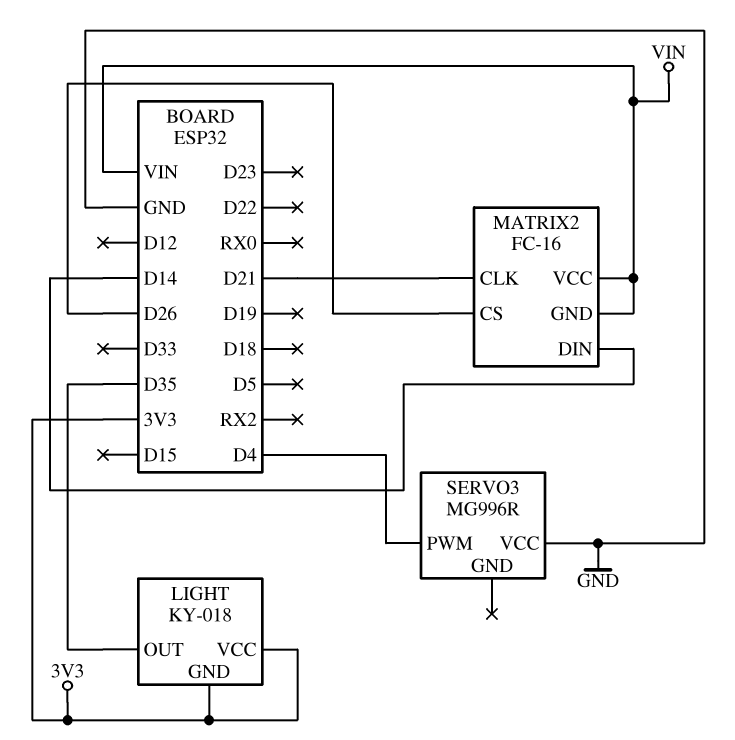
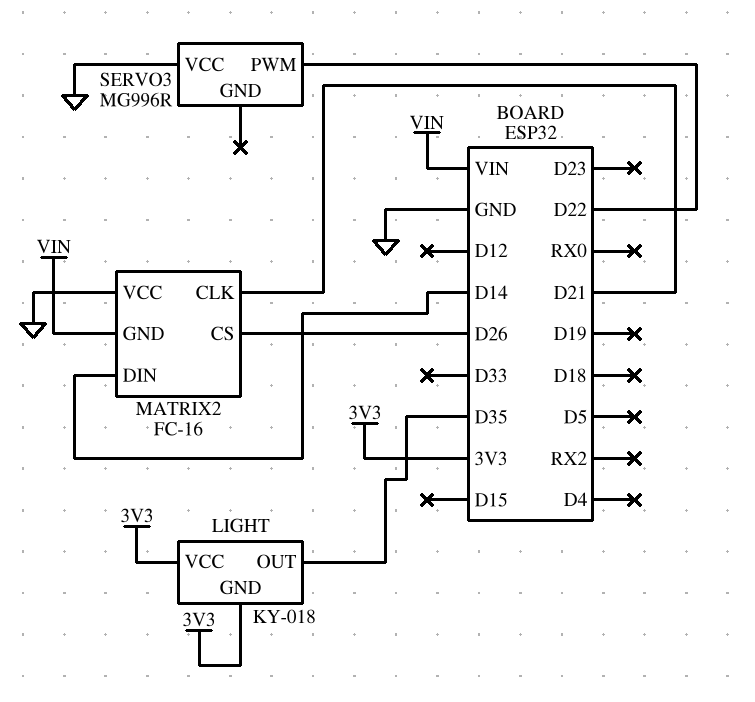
MATRIX2 pin VCC: VIN -> GND
SERVO3 pin PWM: D4 -> D22

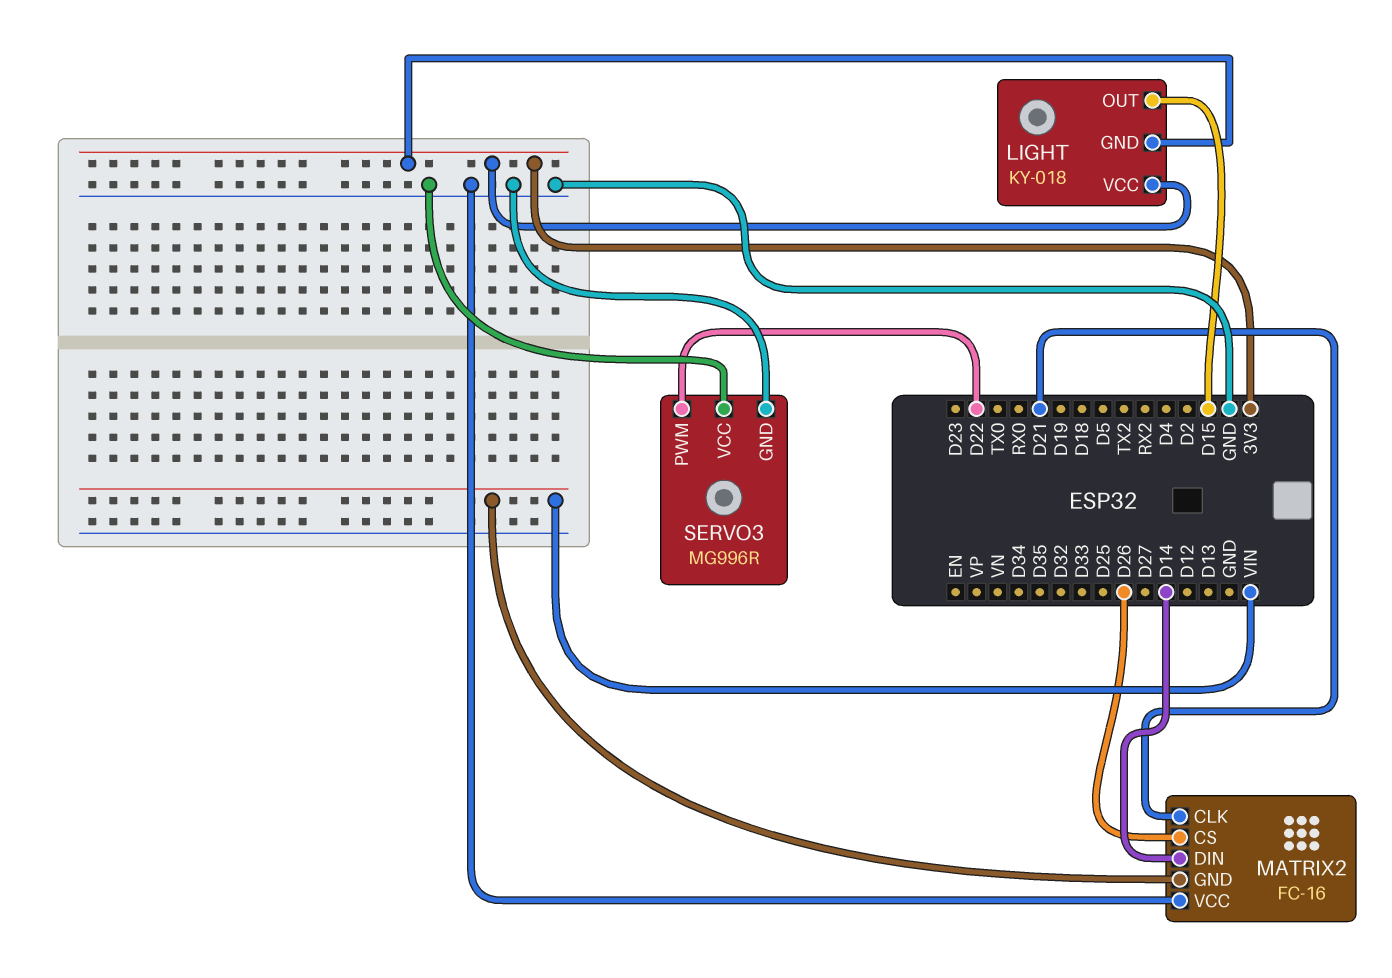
LIGHT pin OUT: D35 -> D15
SERVO3 pin GND: none -> GND

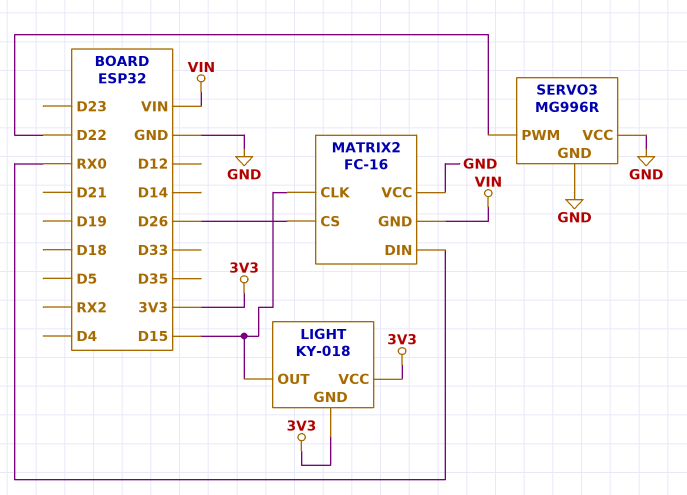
MATRIX2 pin CLK: D21 -> D15
MATRIX2 pin DIN: D14 -> RX0

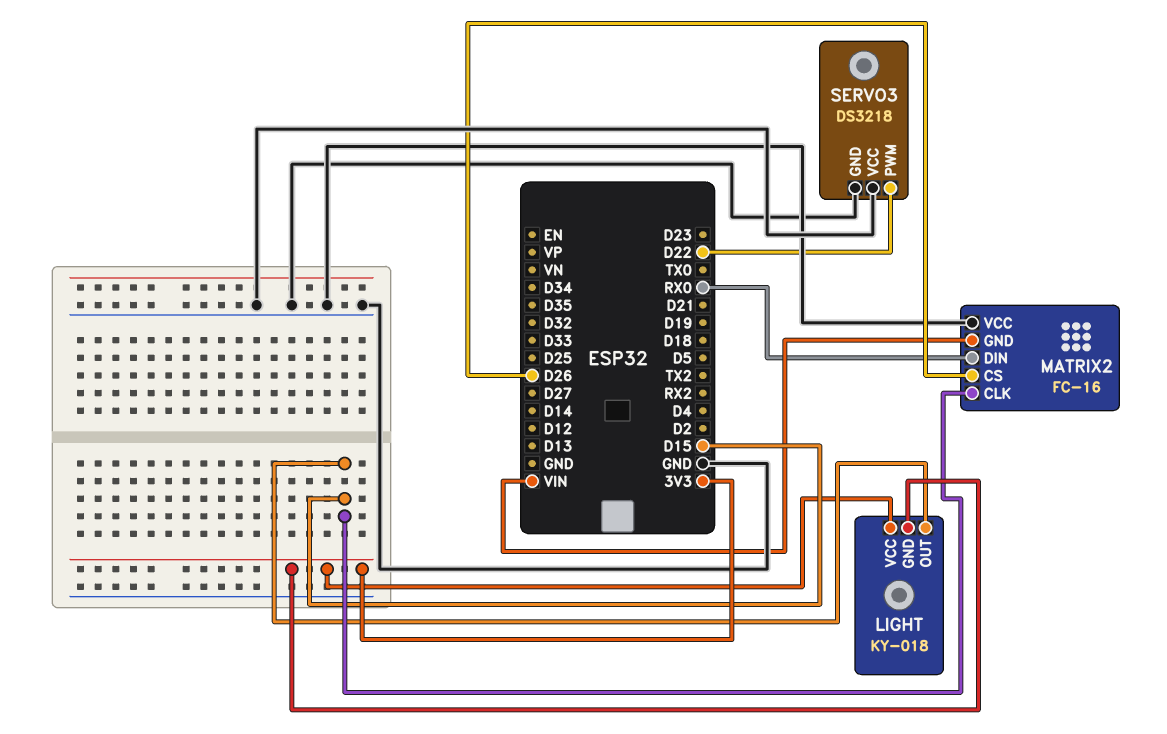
SERVO3: MG996R -> DS3218

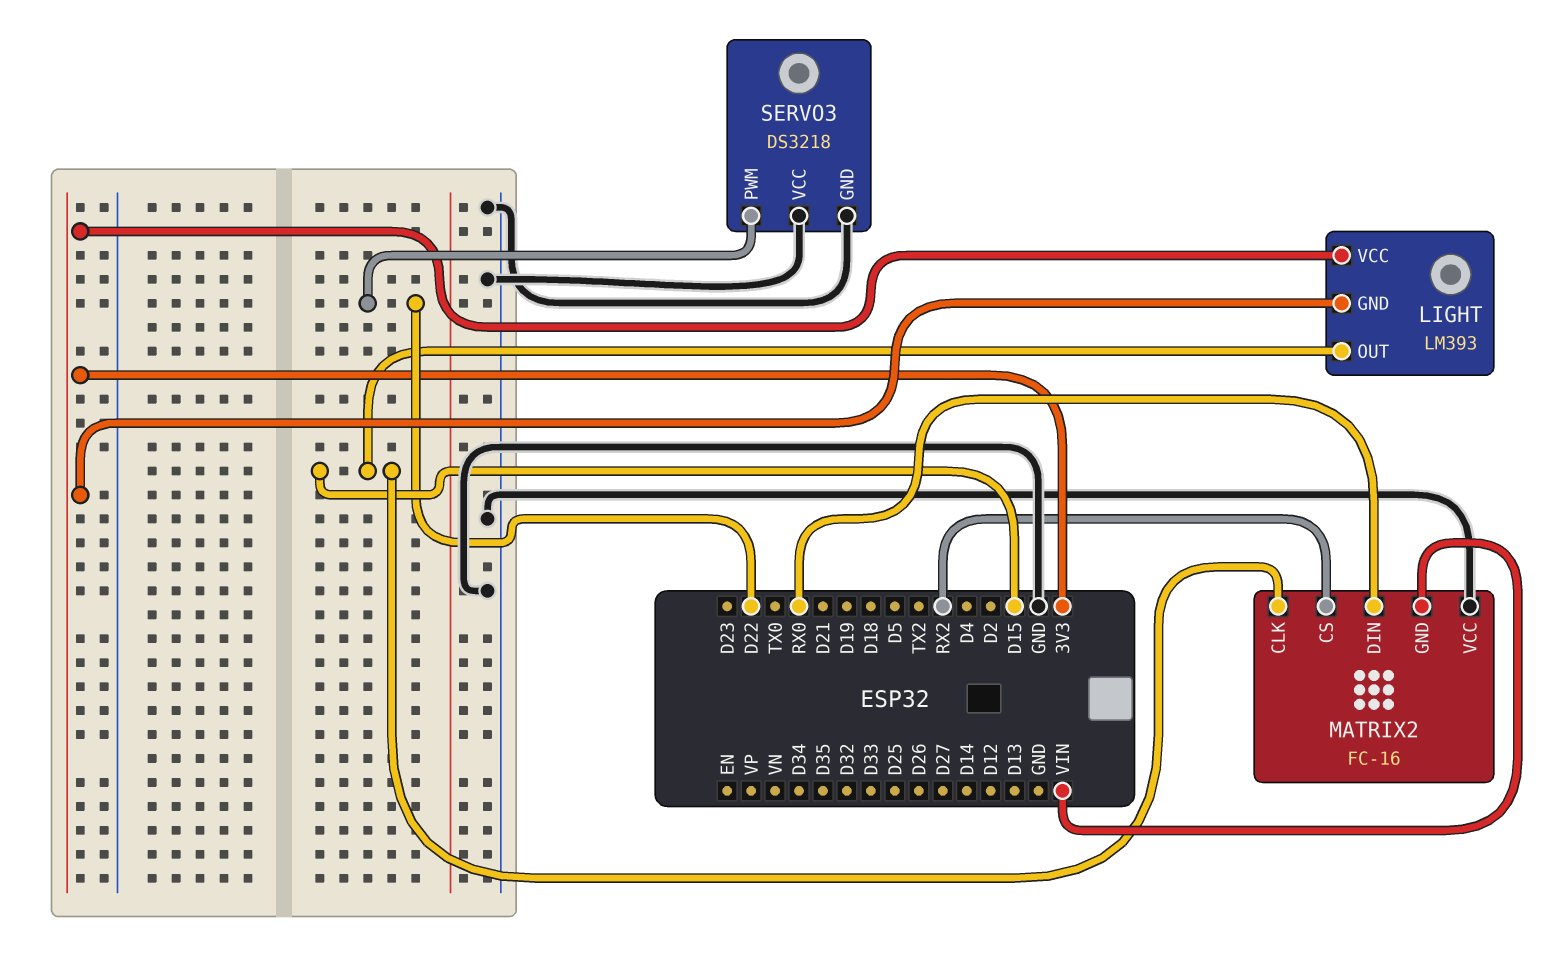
LIGHT: KY-018 -> LM393
MATRIX2 pin CS: D26 -> RX2

